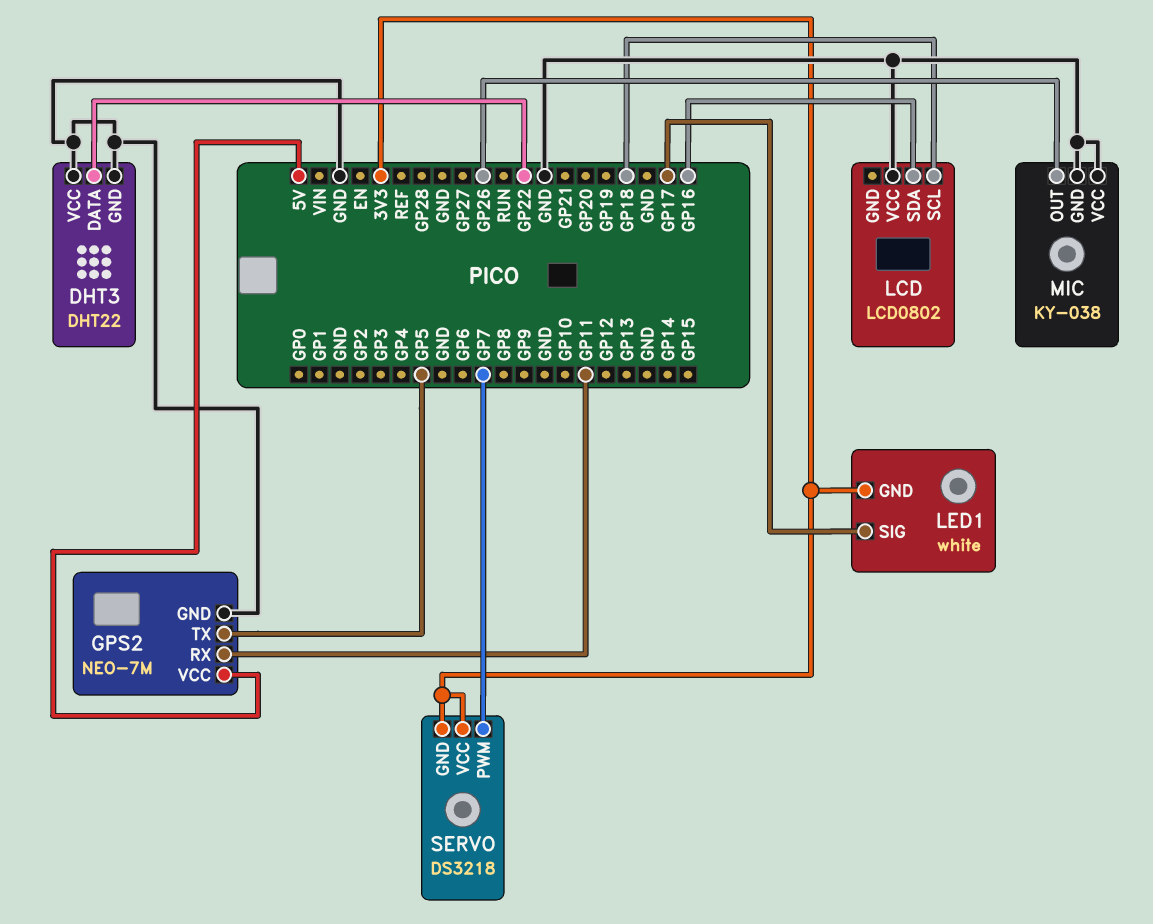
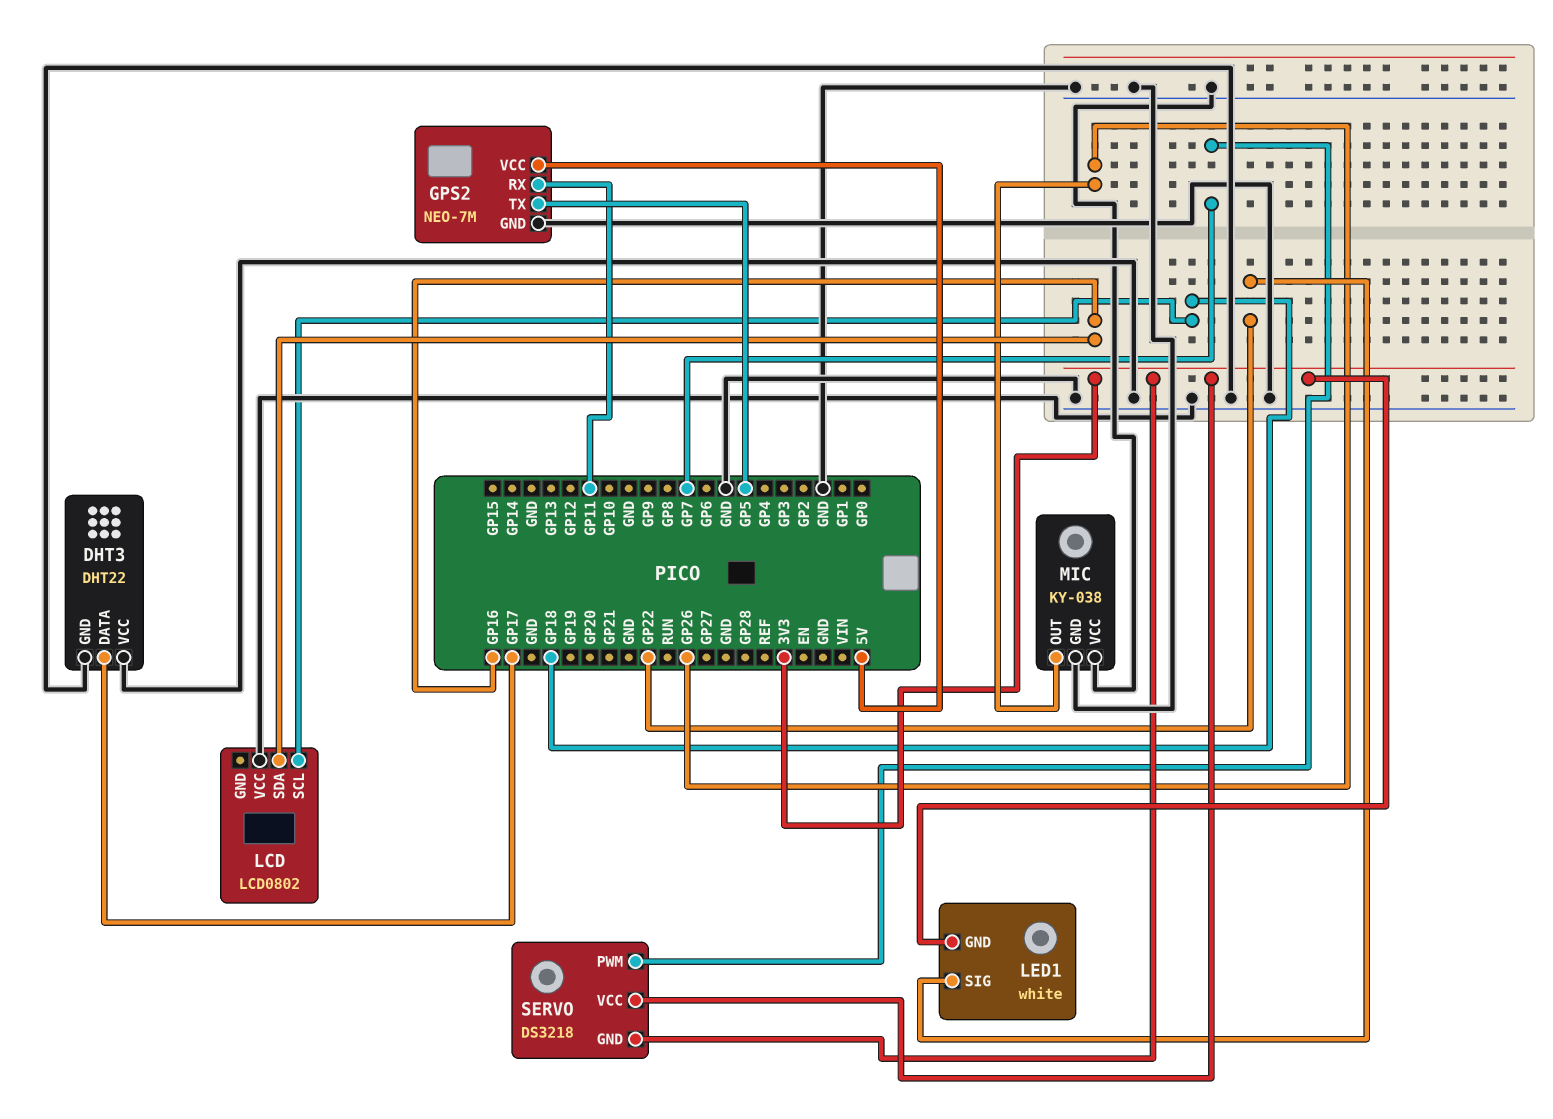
DHT3 pin DATA: GP22 -> GP17
LED1 pin SIG: GP17 -> GP22

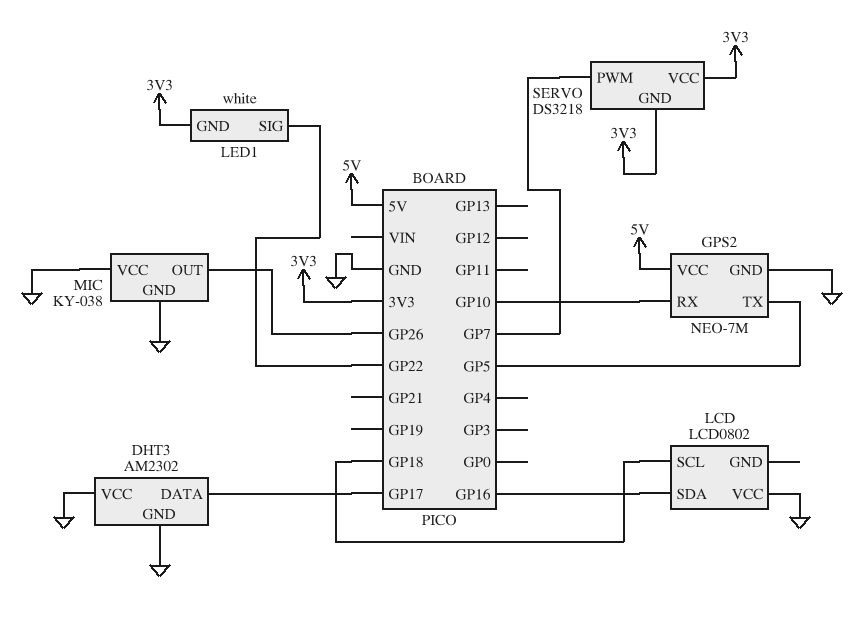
DHT3: DHT22 -> AM2302
GPS2 pin RX: GP11 -> GP10

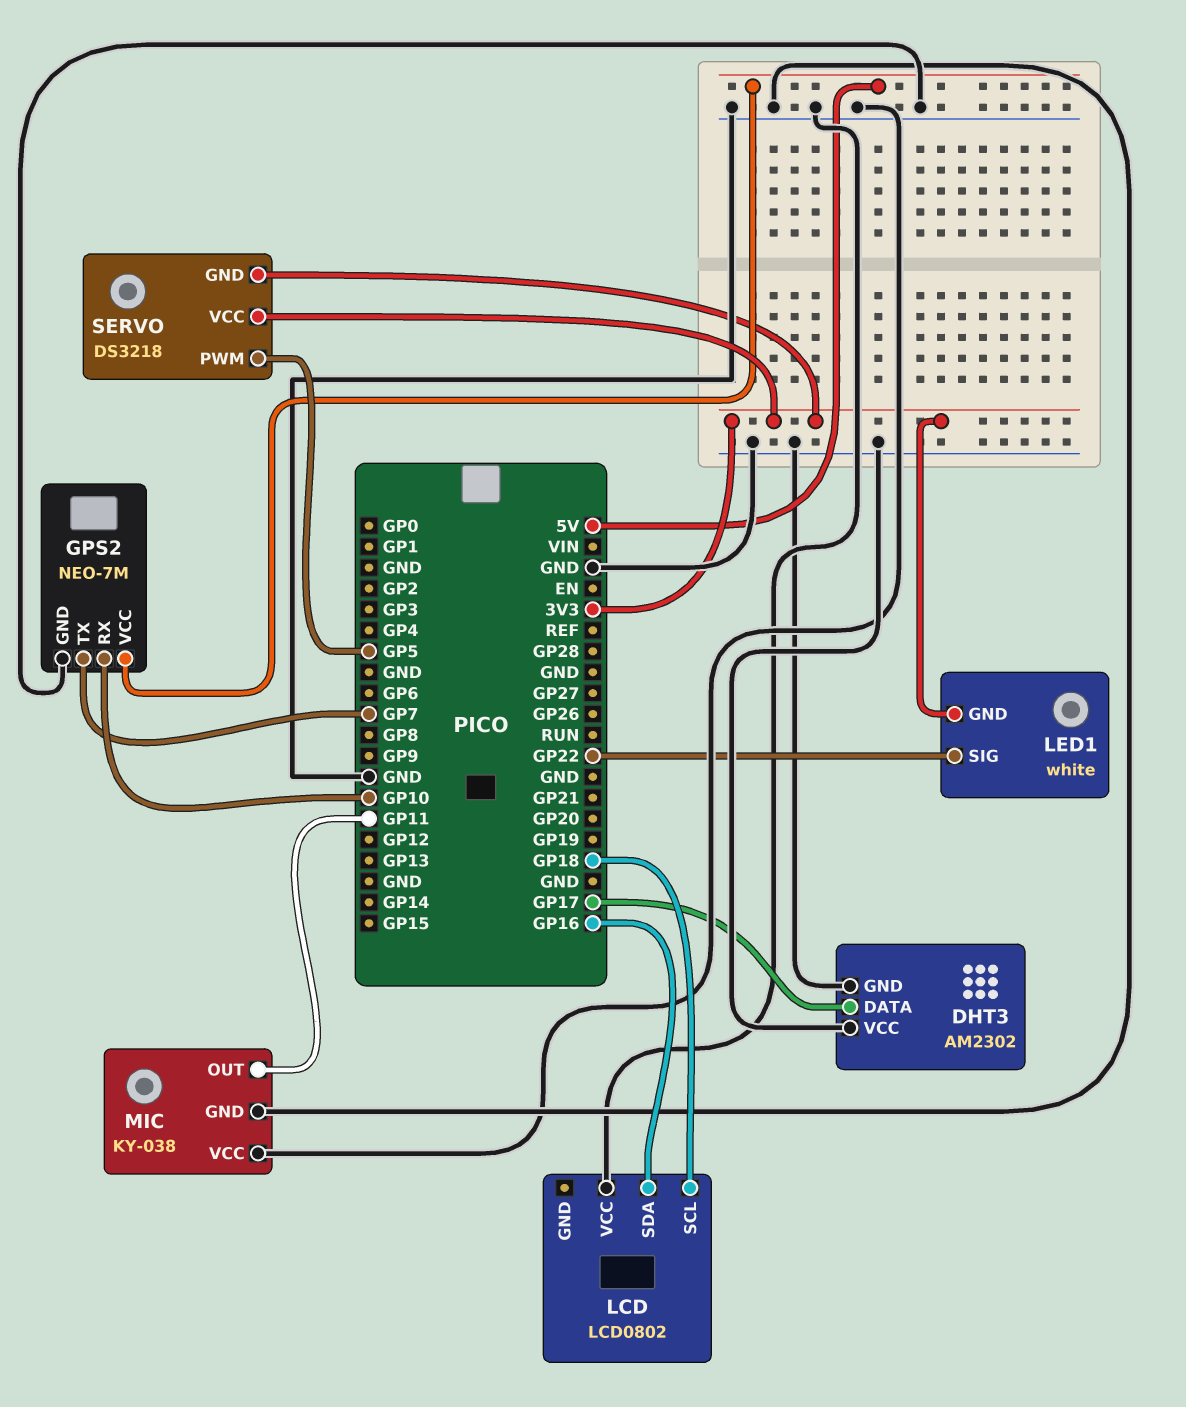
GPS2 pin TX: GP5 -> GP7
MIC pin OUT: GP26 -> GP11
SERVO pin PWM: GP7 -> GP5

